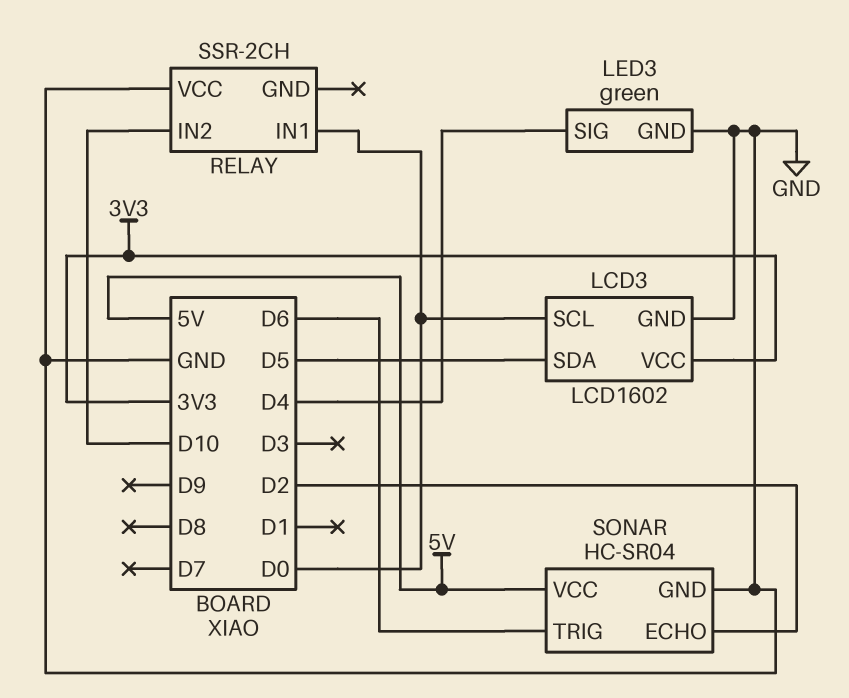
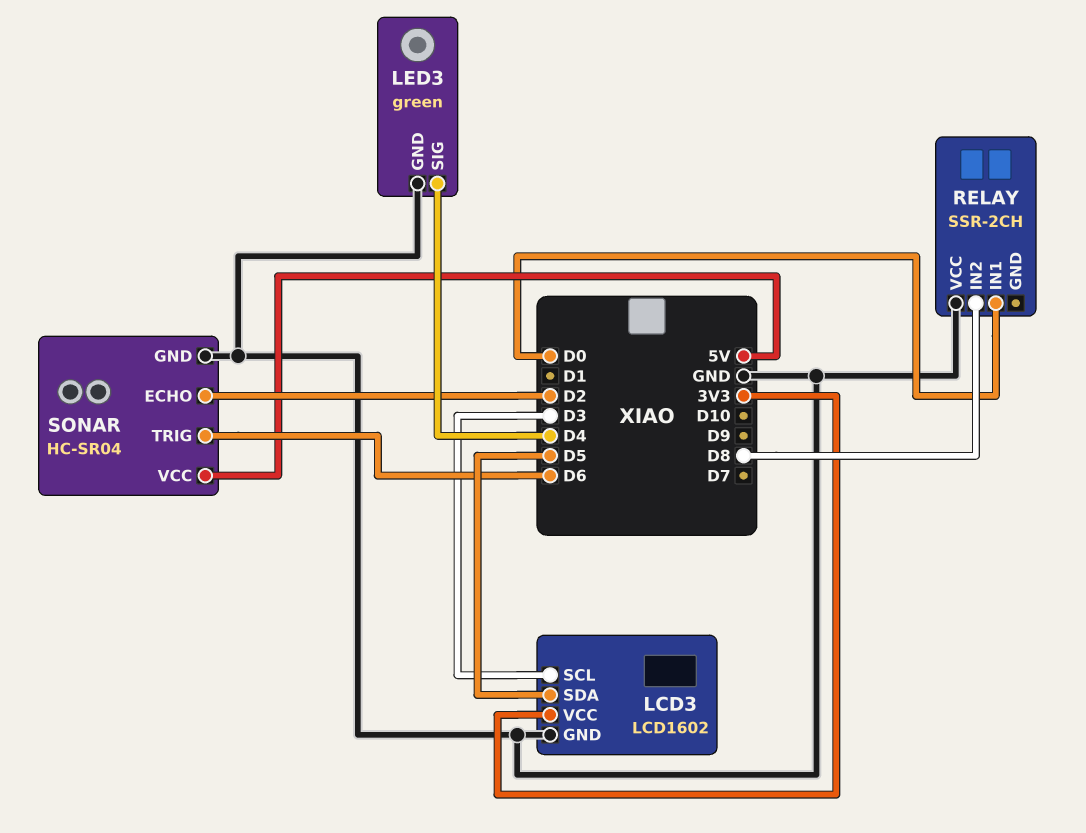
LCD3 pin SCL: D0 -> D3
RELAY pin IN2: D10 -> D8

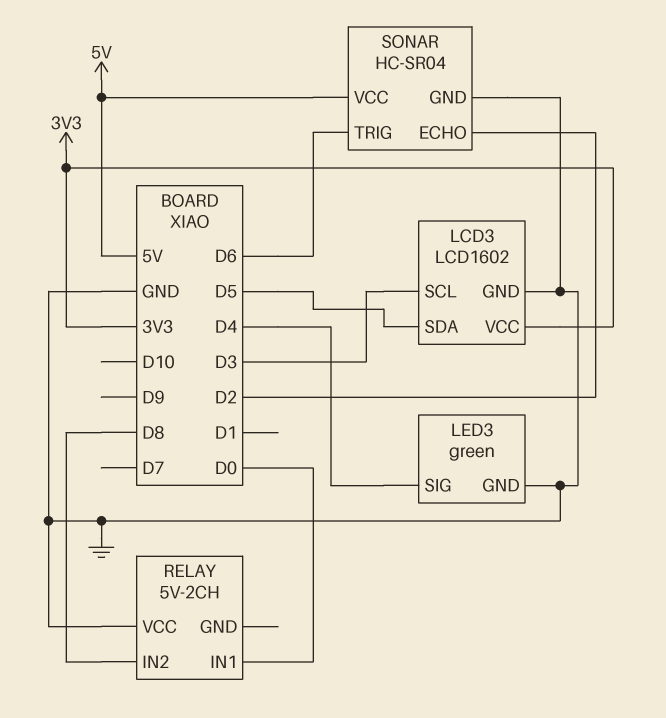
RELAY: SSR-2CH -> 5V-2CH

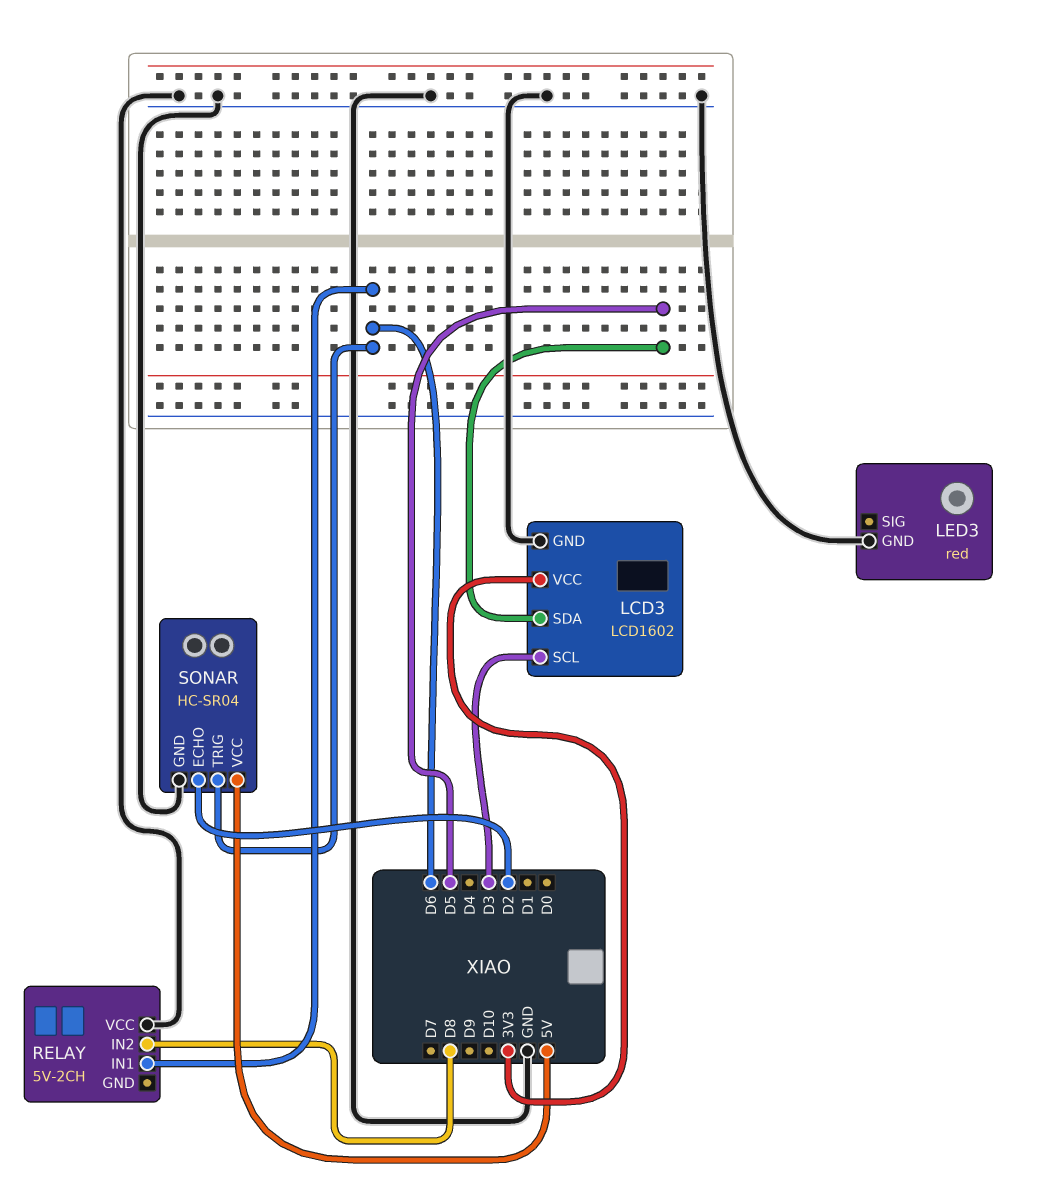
LED3: green -> red
LED3 pin SIG: D4 -> none
RELAY pin IN1: D0 -> D6

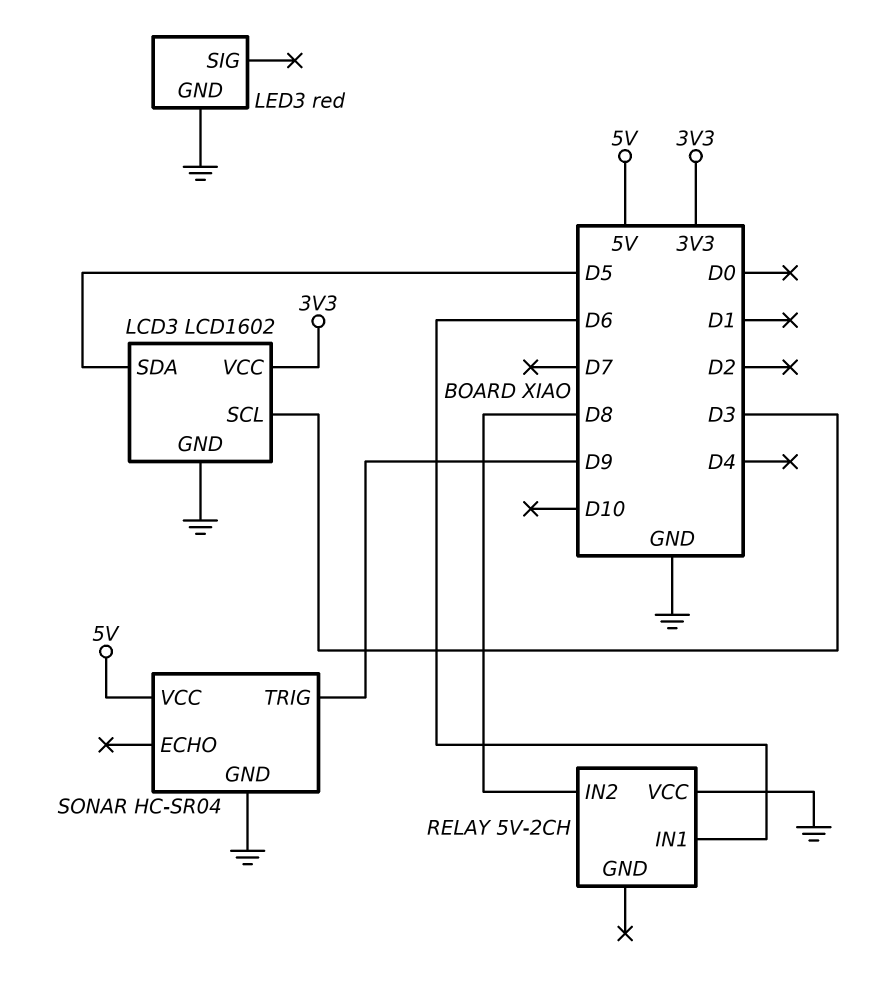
SONAR pin ECHO: D2 -> none
SONAR pin TRIG: D6 -> D9

